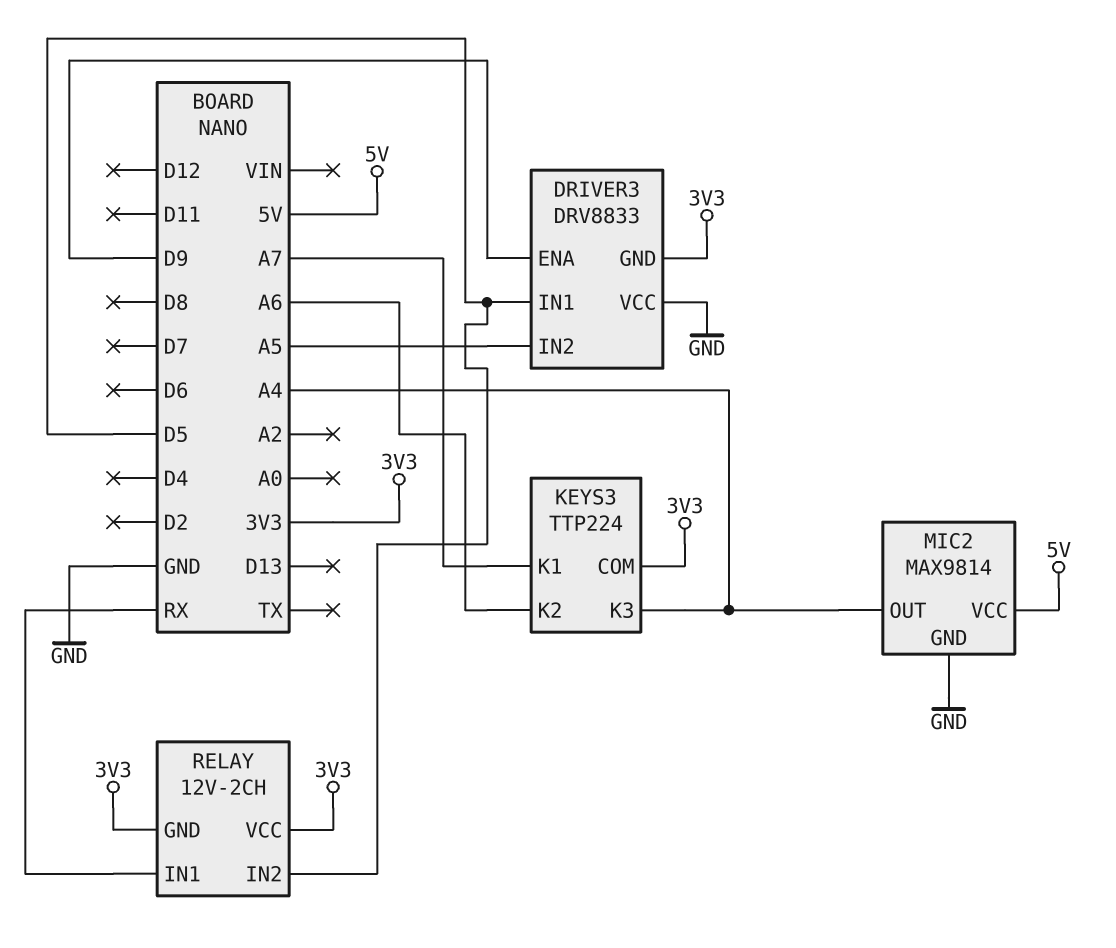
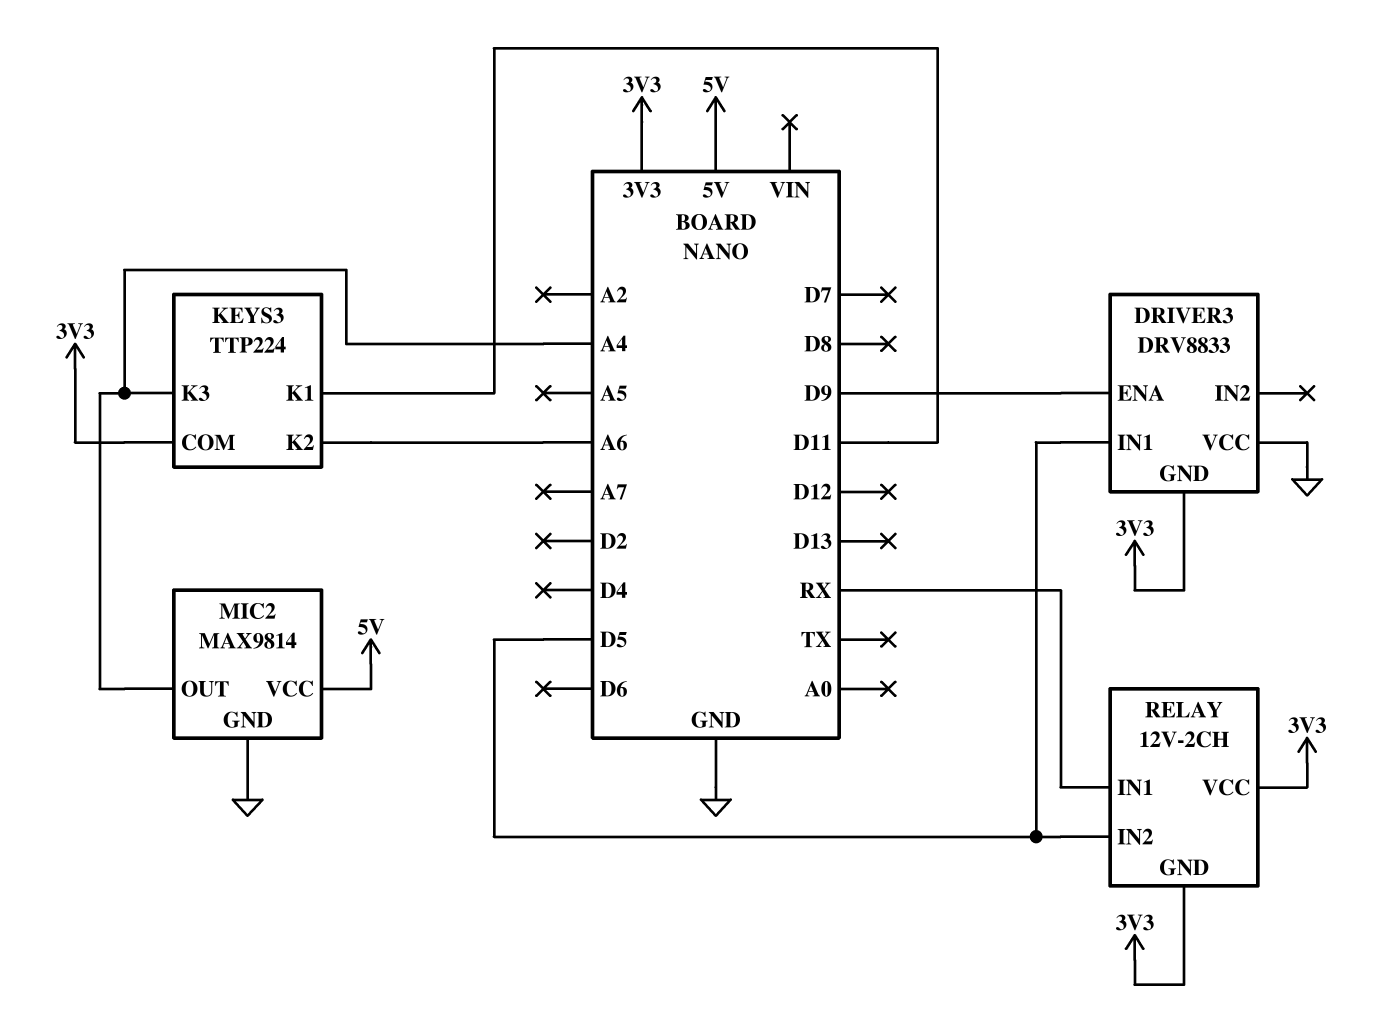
DRIVER3 pin IN2: A5 -> none
KEYS3 pin K1: A7 -> D11

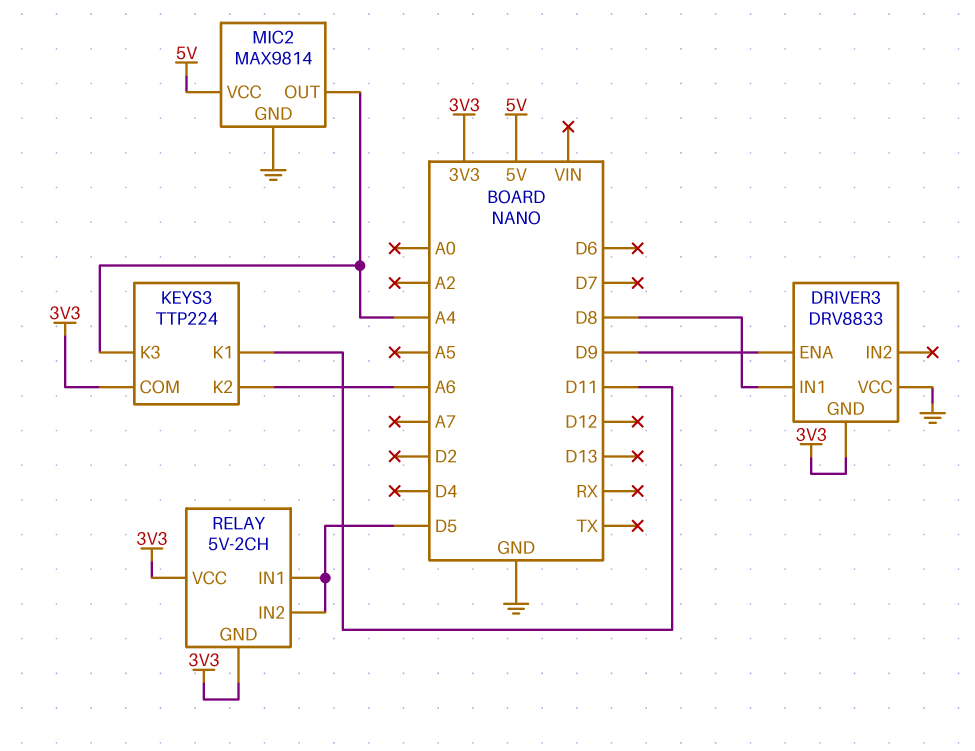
DRIVER3 pin IN1: D5 -> D8
RELAY: 12V-2CH -> 5V-2CH
RELAY pin IN1: RX -> D5

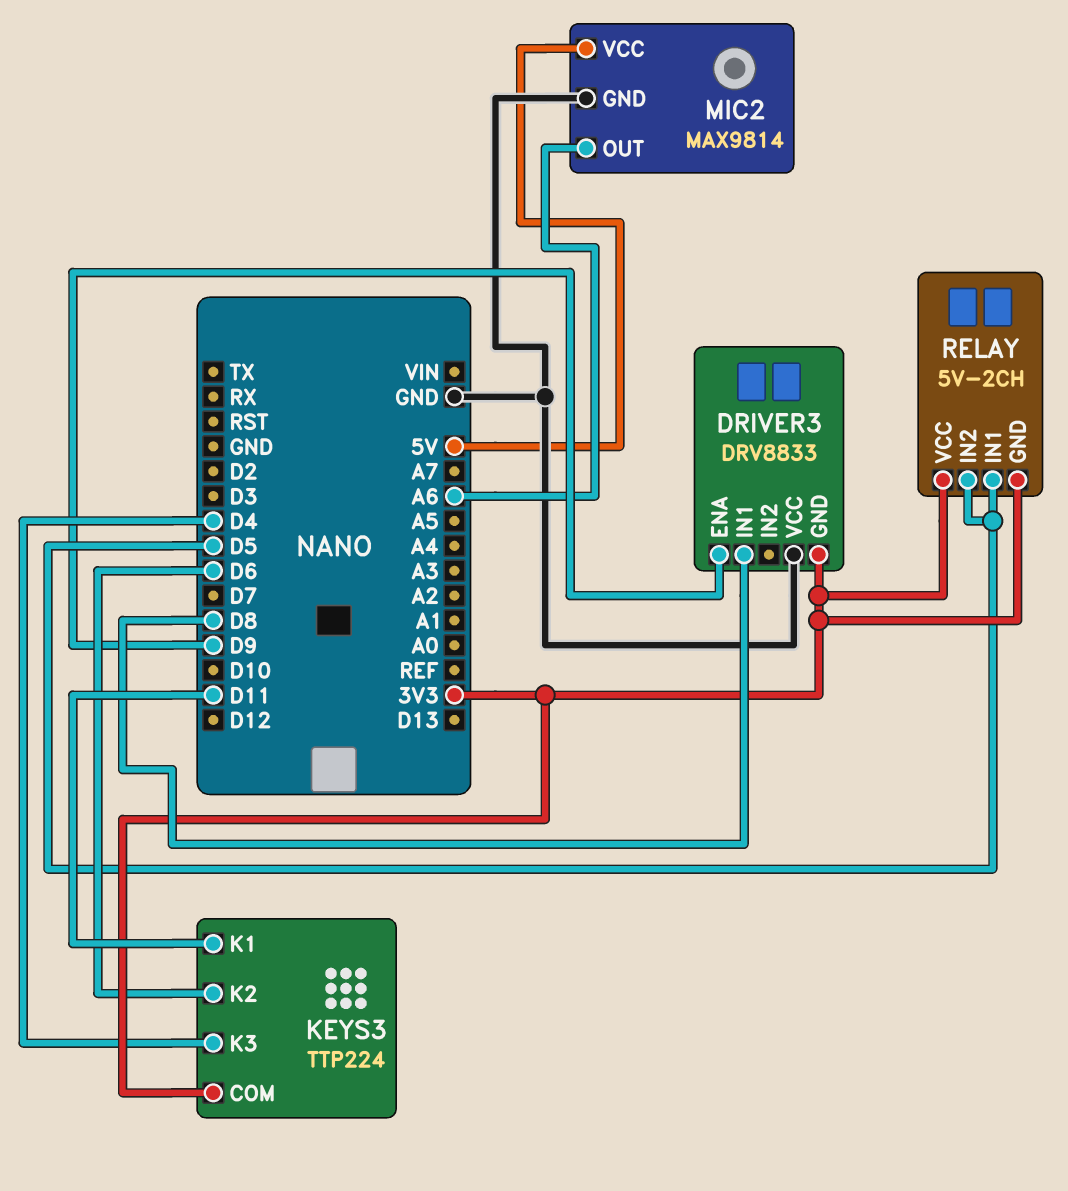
KEYS3 pin K2: A6 -> D6
KEYS3 pin K3: A4 -> D4
MIC2 pin OUT: A4 -> A6

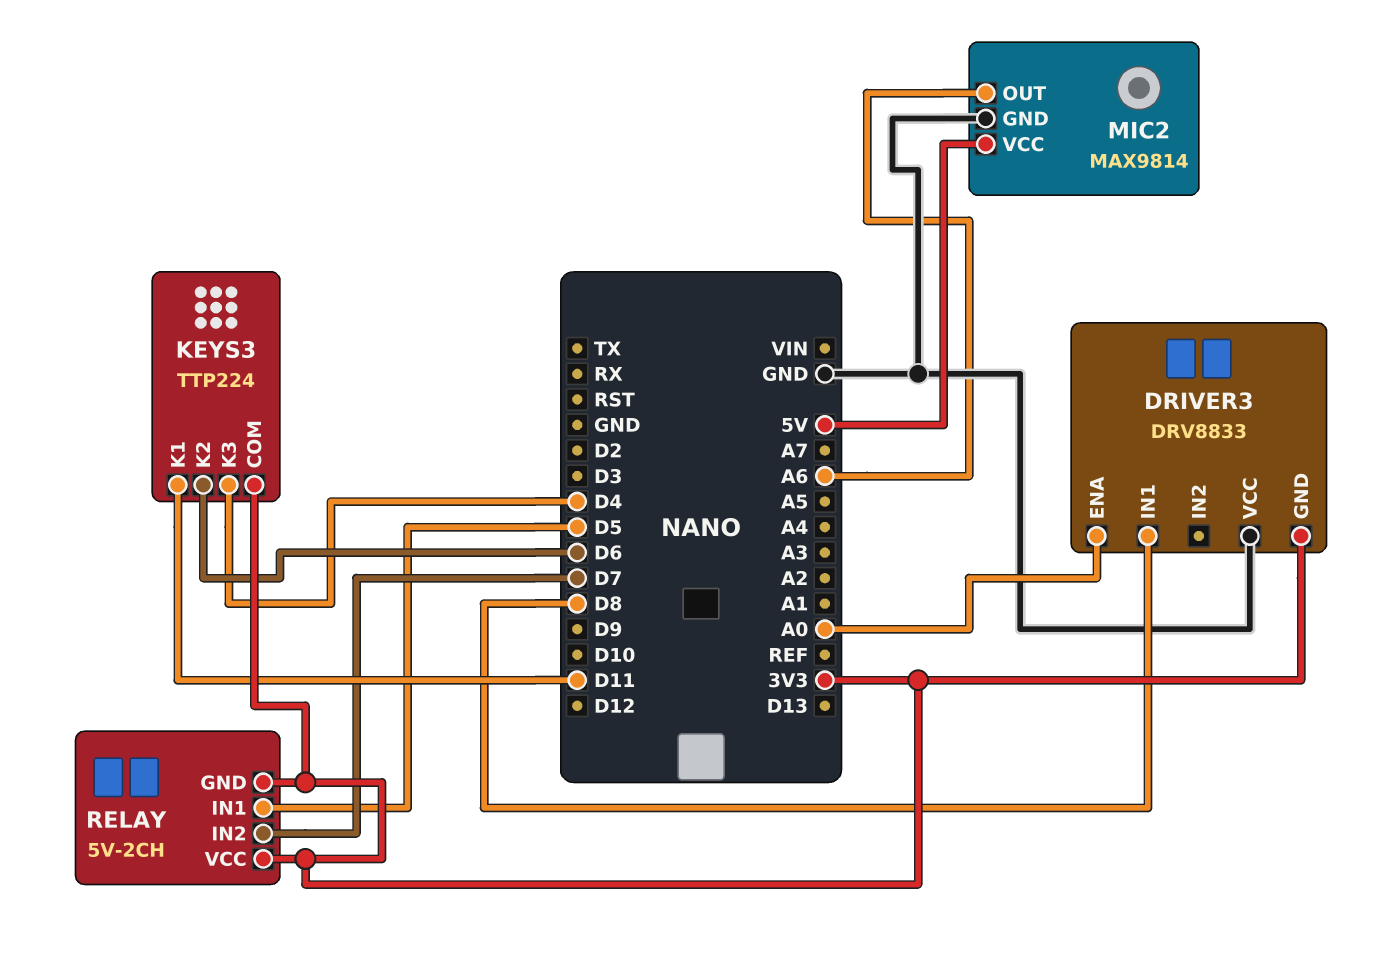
DRIVER3 pin ENA: D9 -> A0
RELAY pin IN2: D5 -> D7

